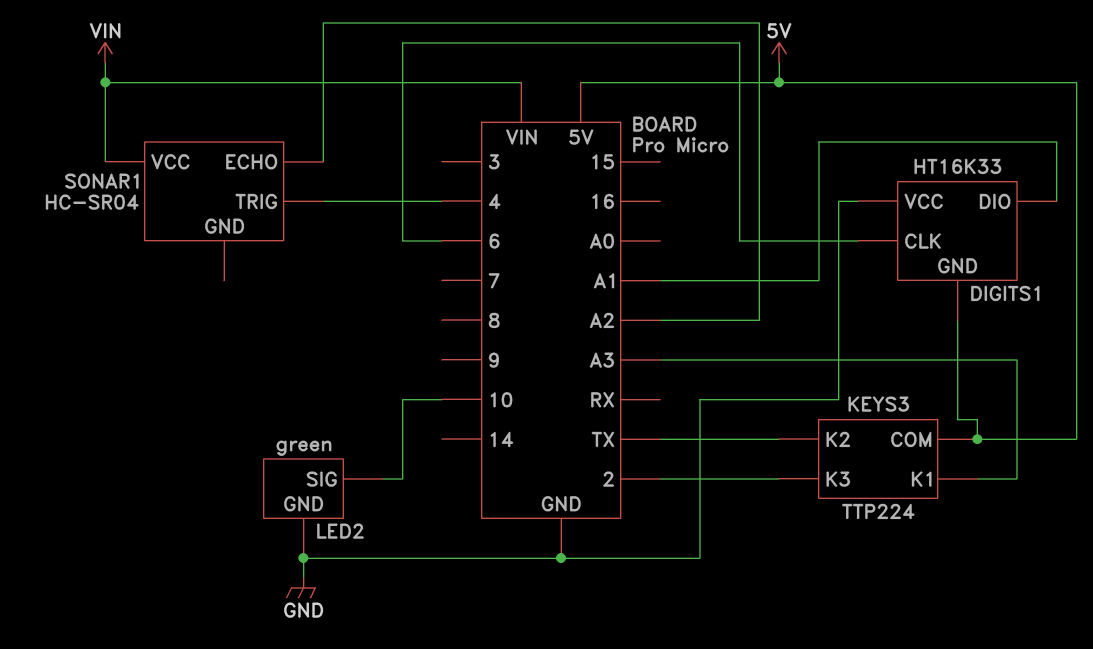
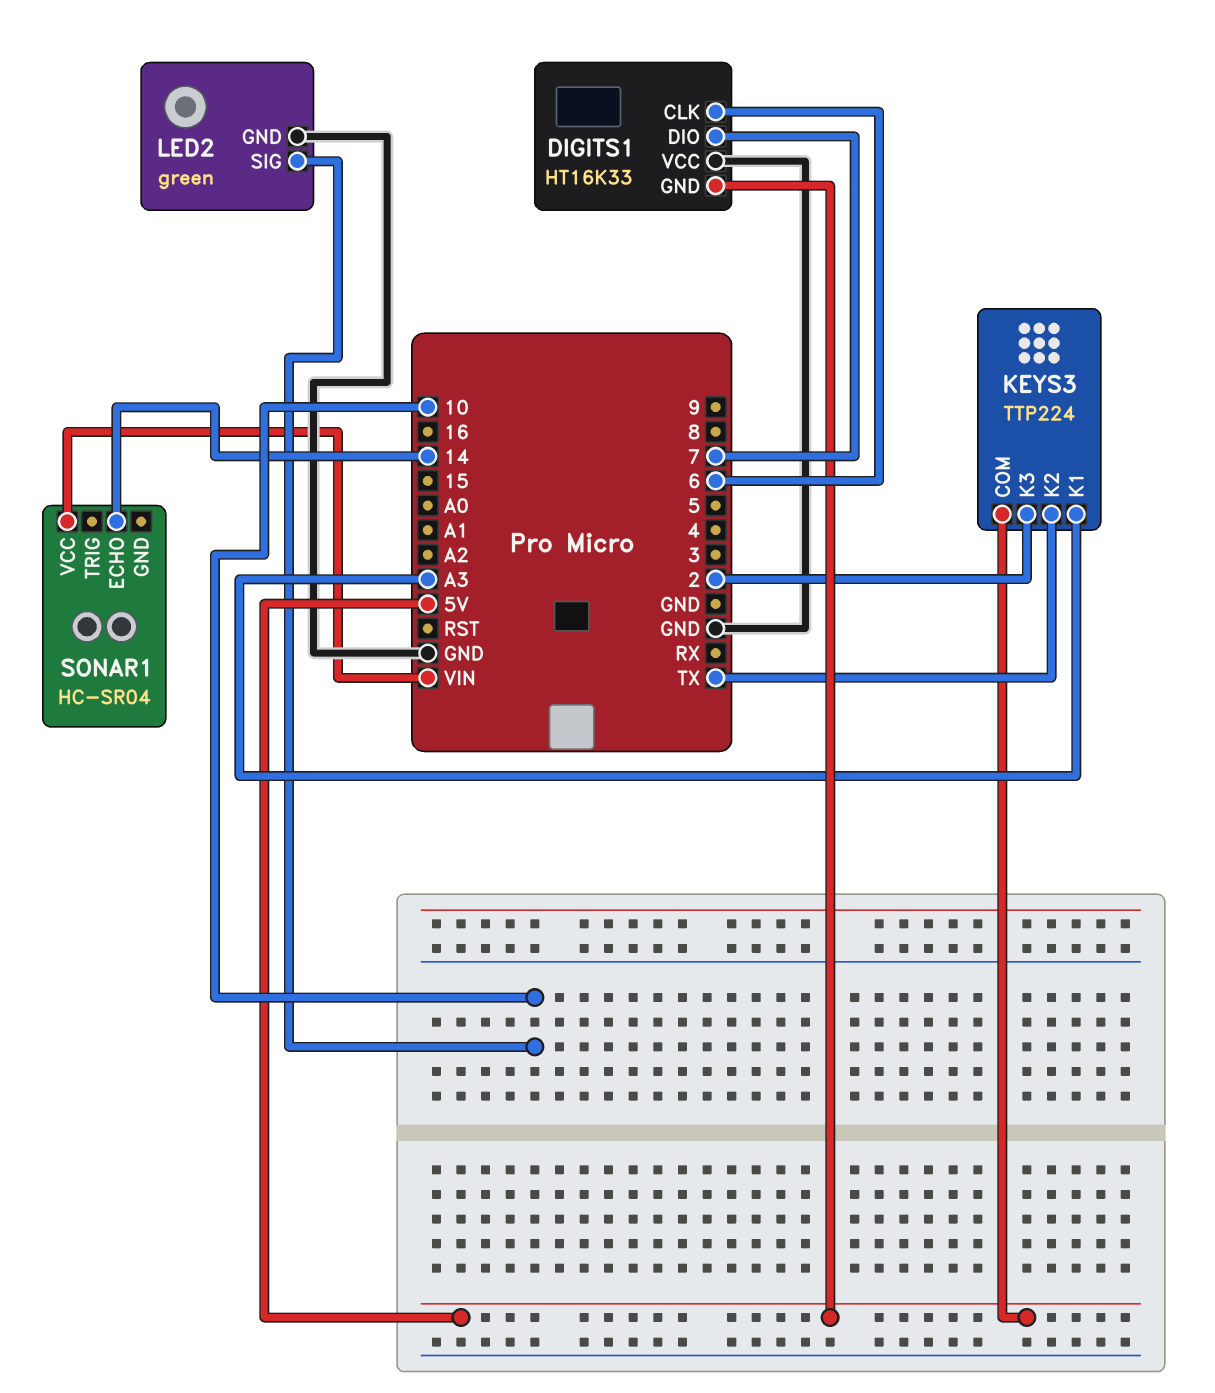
DIGITS1 pin DIO: A1 -> 7
SONAR1 pin ECHO: A2 -> 14
SONAR1 pin TRIG: 4 -> none

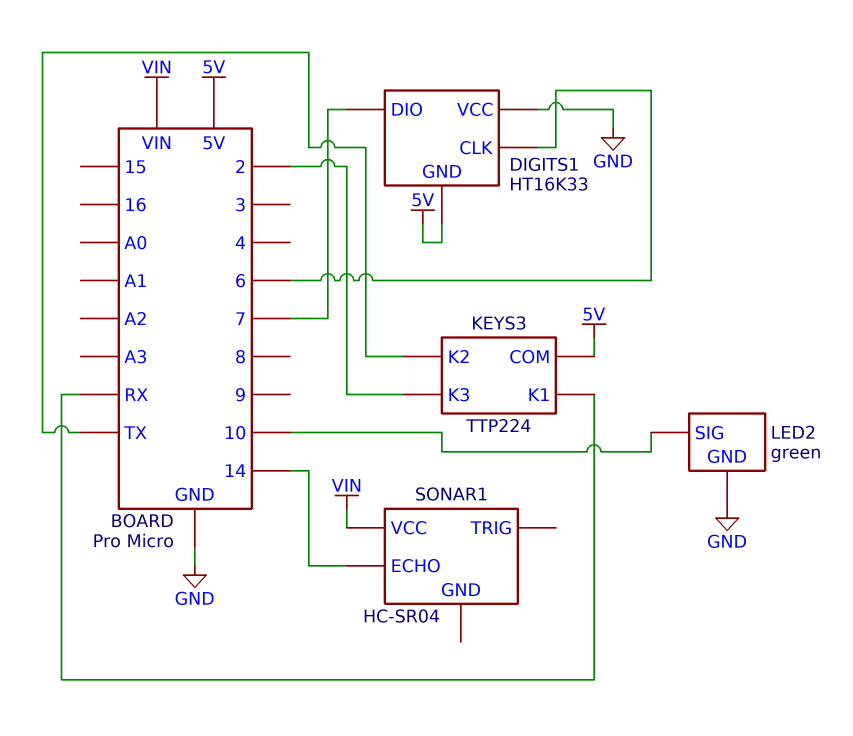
KEYS3 pin K1: A3 -> RX

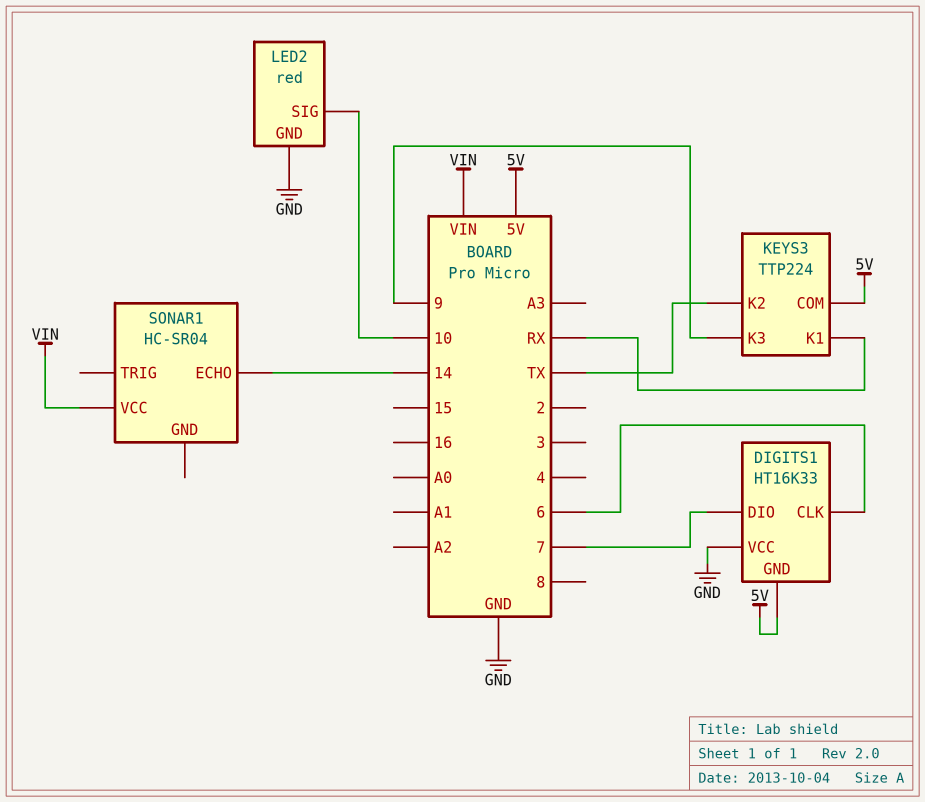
KEYS3 pin K3: 2 -> 9
LED2: green -> red

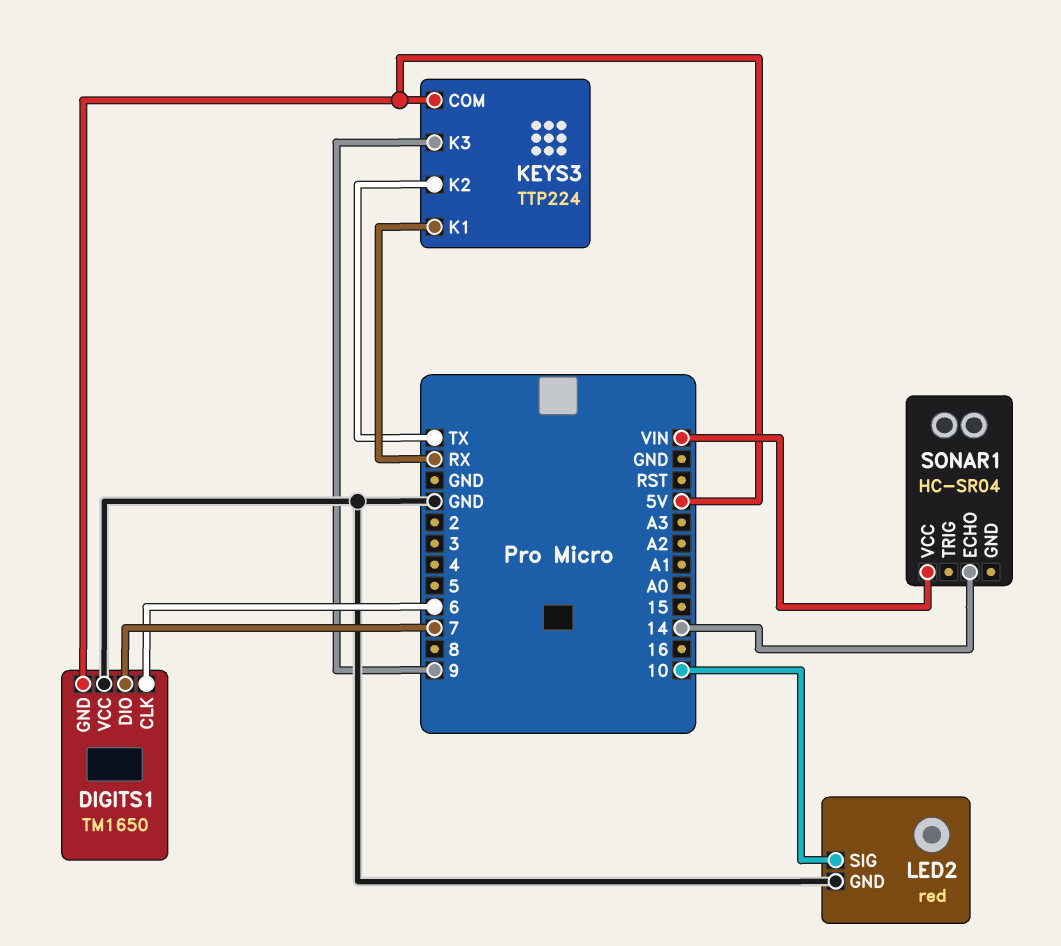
DIGITS1: HT16K33 -> TM1650

